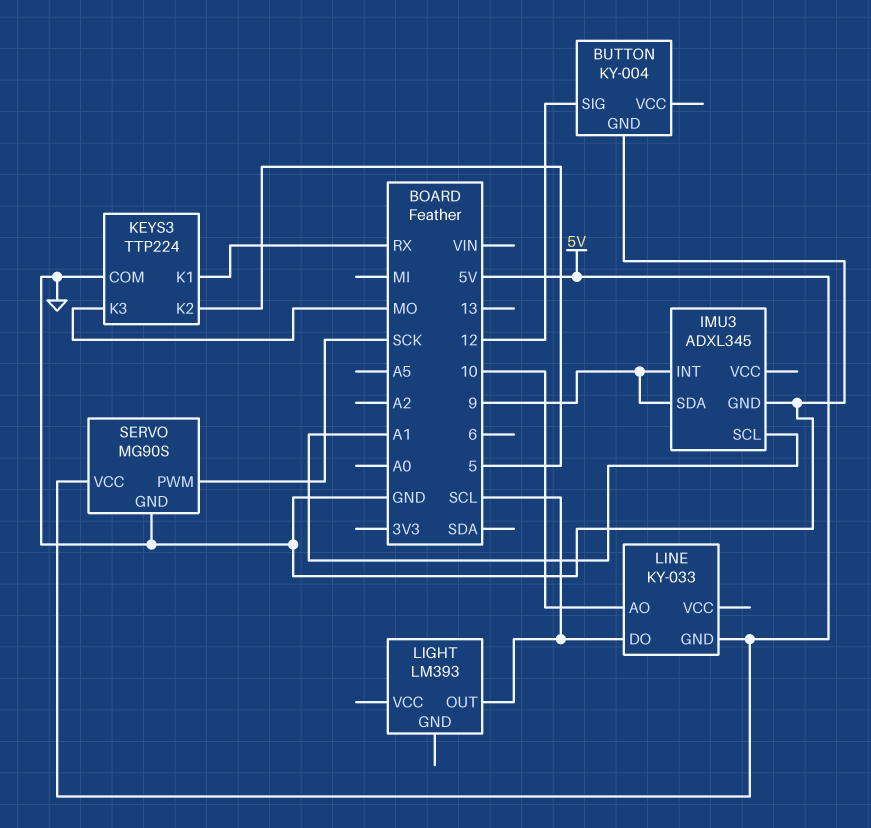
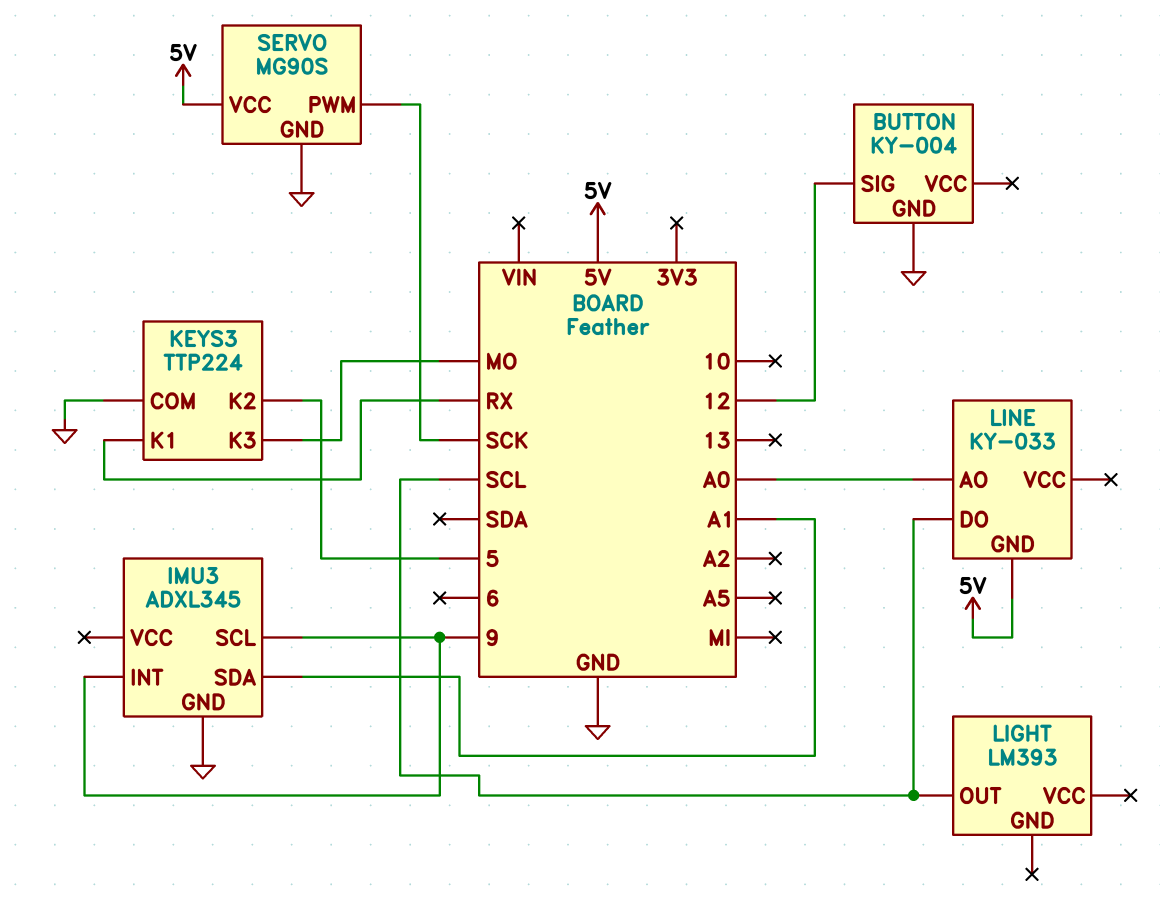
IMU3 pin SCL: A1 -> 9
IMU3 pin SDA: 9 -> A1
LINE pin AO: 10 -> A0

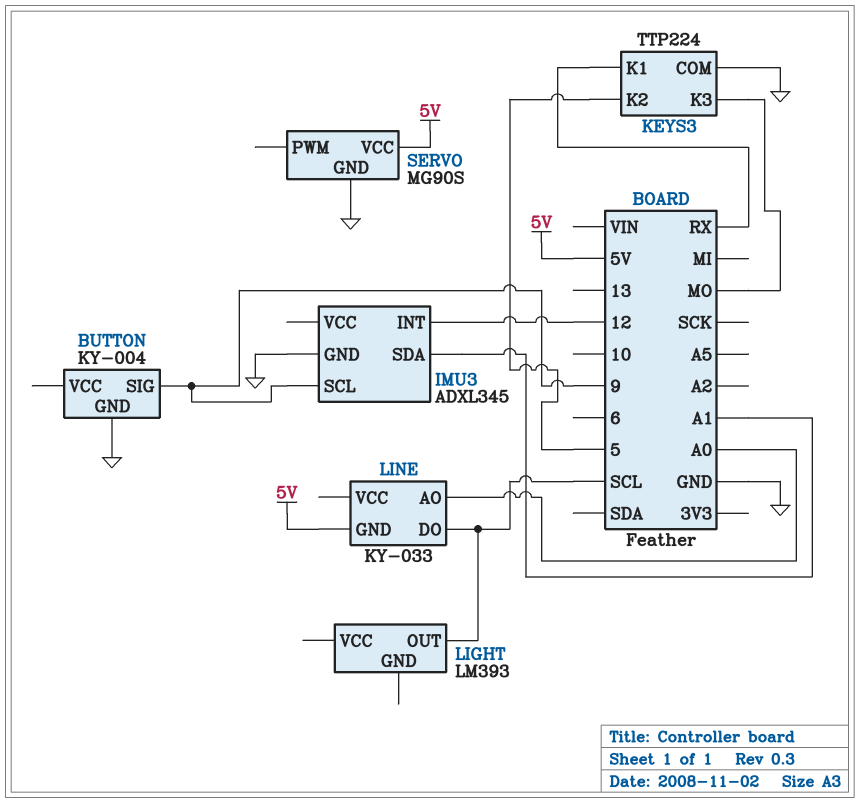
BUTTON pin SIG: 12 -> 9
IMU3 pin INT: 9 -> 12
SERVO pin PWM: SCK -> none

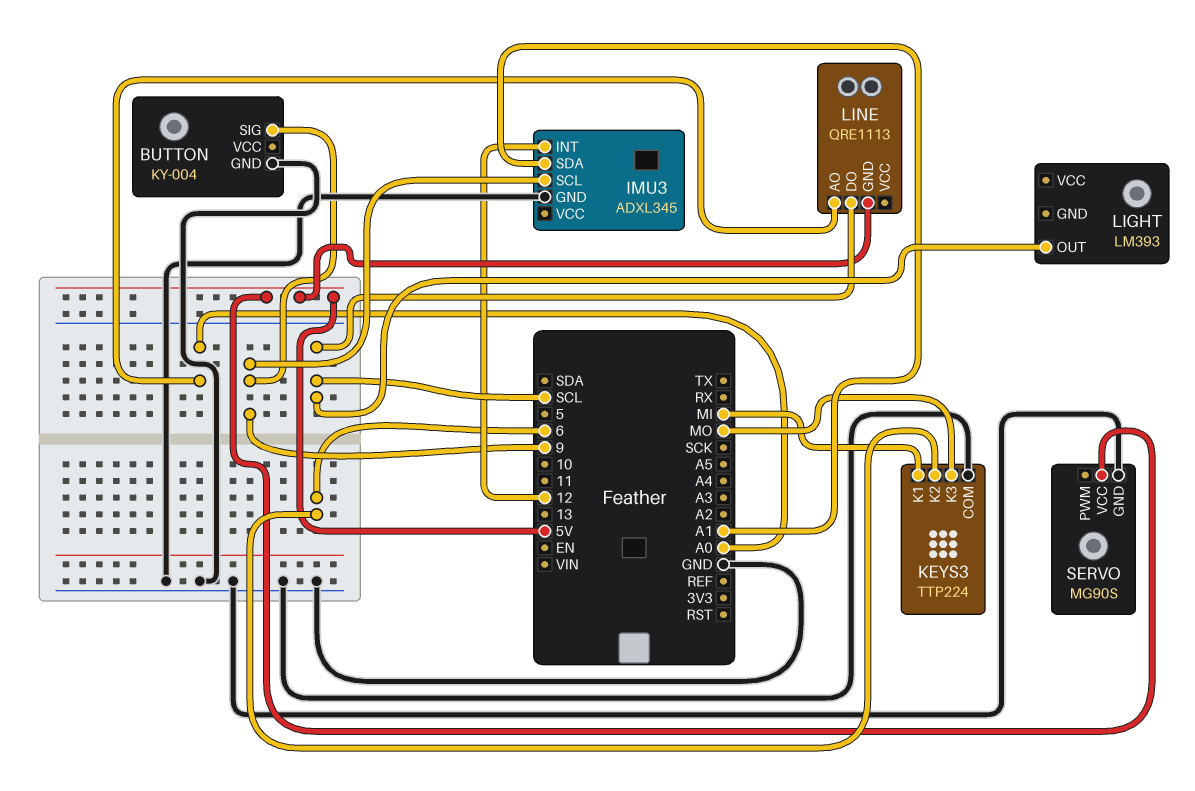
KEYS3 pin K1: RX -> MI
KEYS3 pin K2: 5 -> 6
LINE: KY-033 -> QRE1113

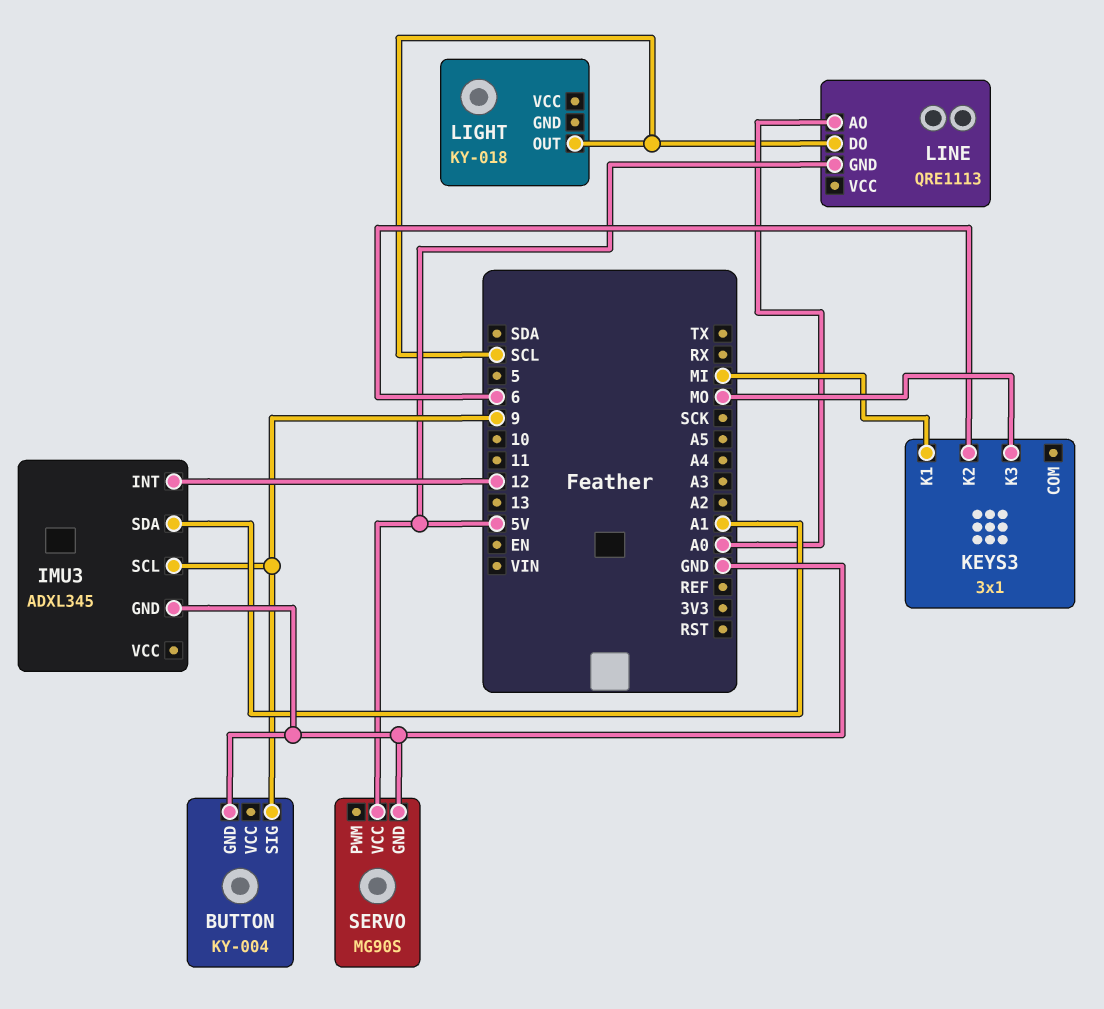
KEYS3: TTP224 -> 3x1
KEYS3 pin COM: GND -> none
LIGHT: LM393 -> KY-018

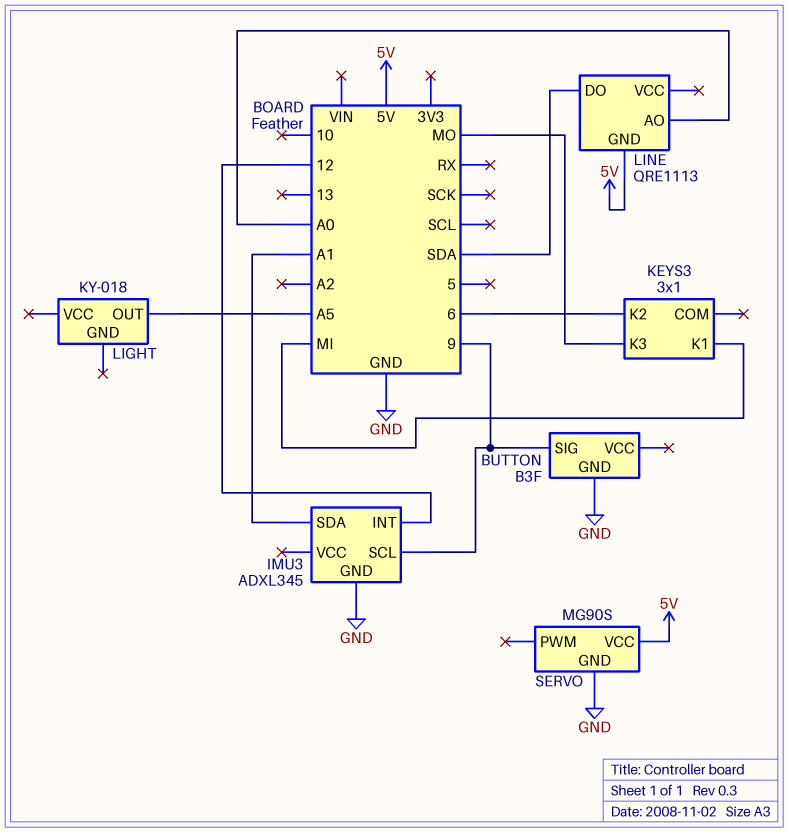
BUTTON: KY-004 -> B3F
LIGHT pin OUT: SCL -> A5
LINE pin DO: SCL -> SDA

